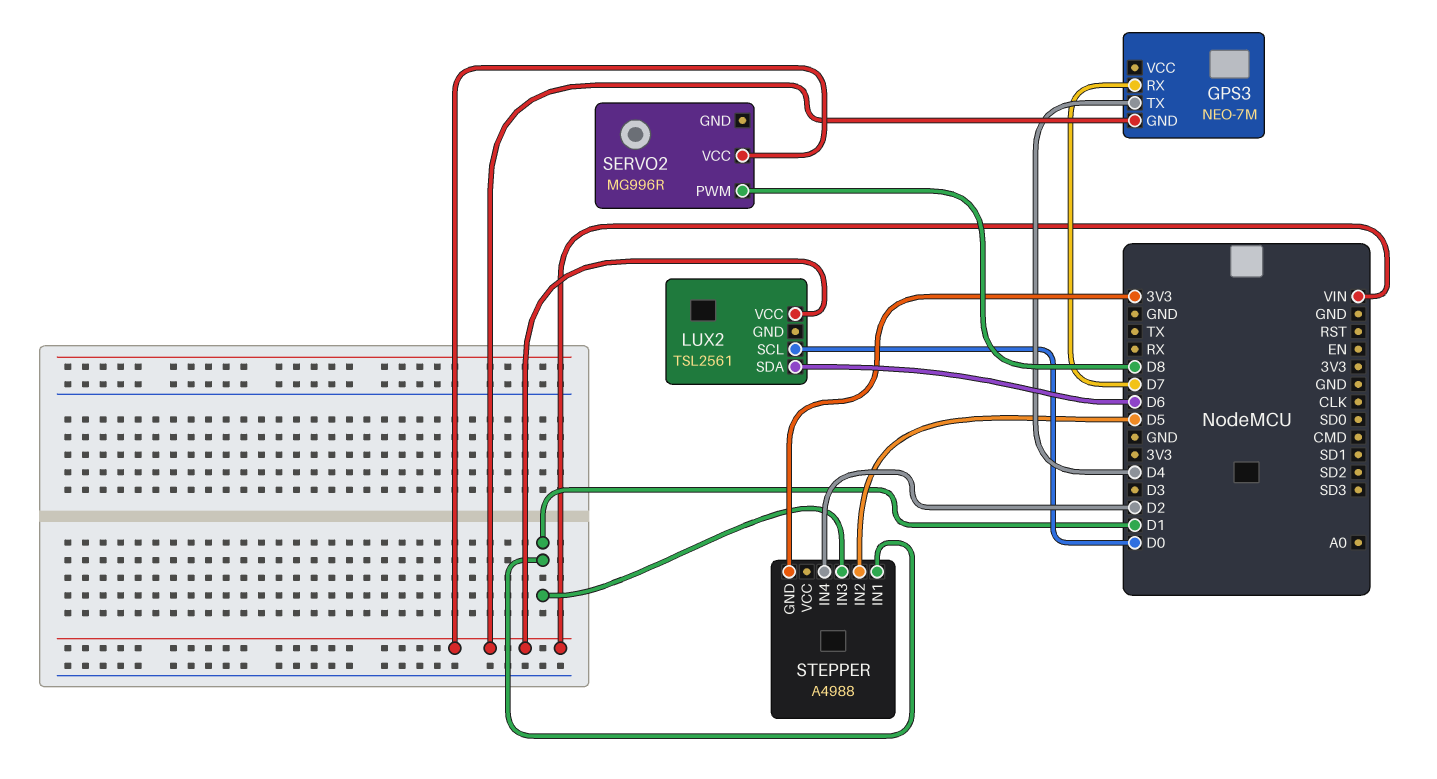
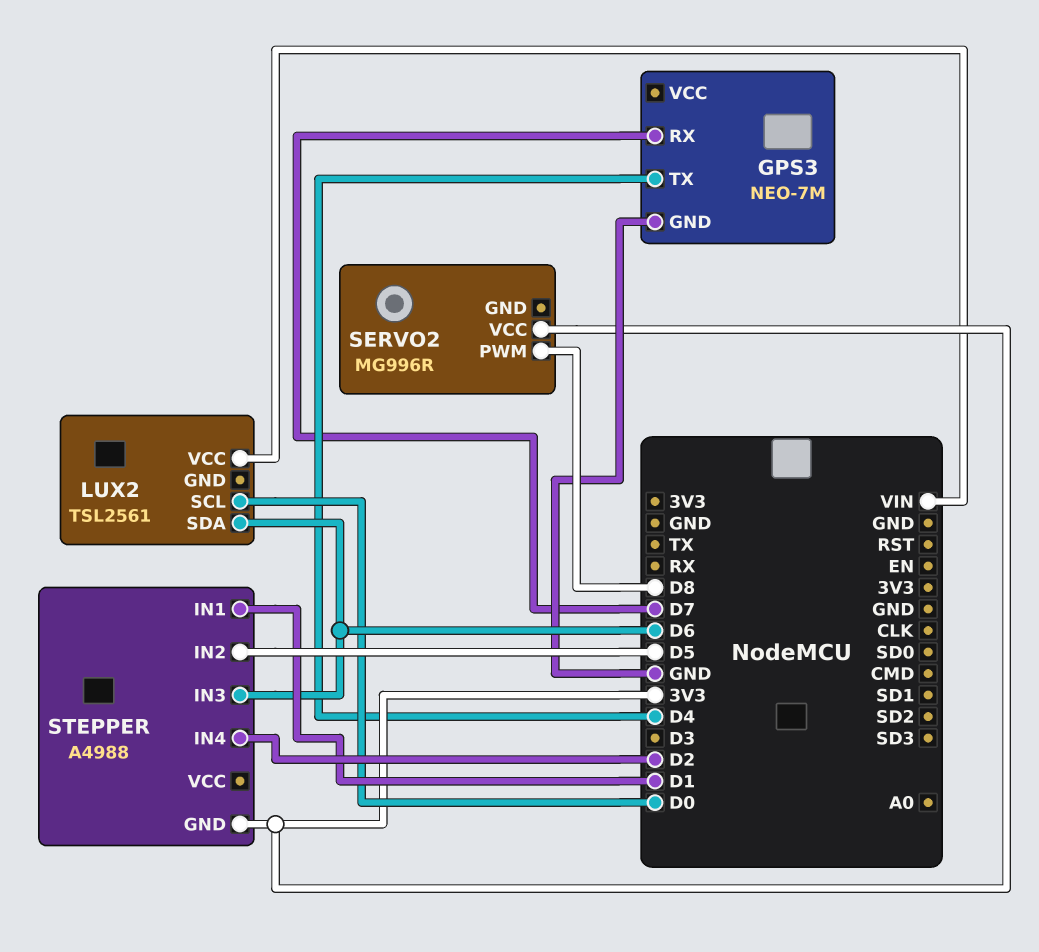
GPS3 pin GND: VIN -> GND
SERVO2 pin VCC: VIN -> 3V3
STEPPER pin IN3: D1 -> D6

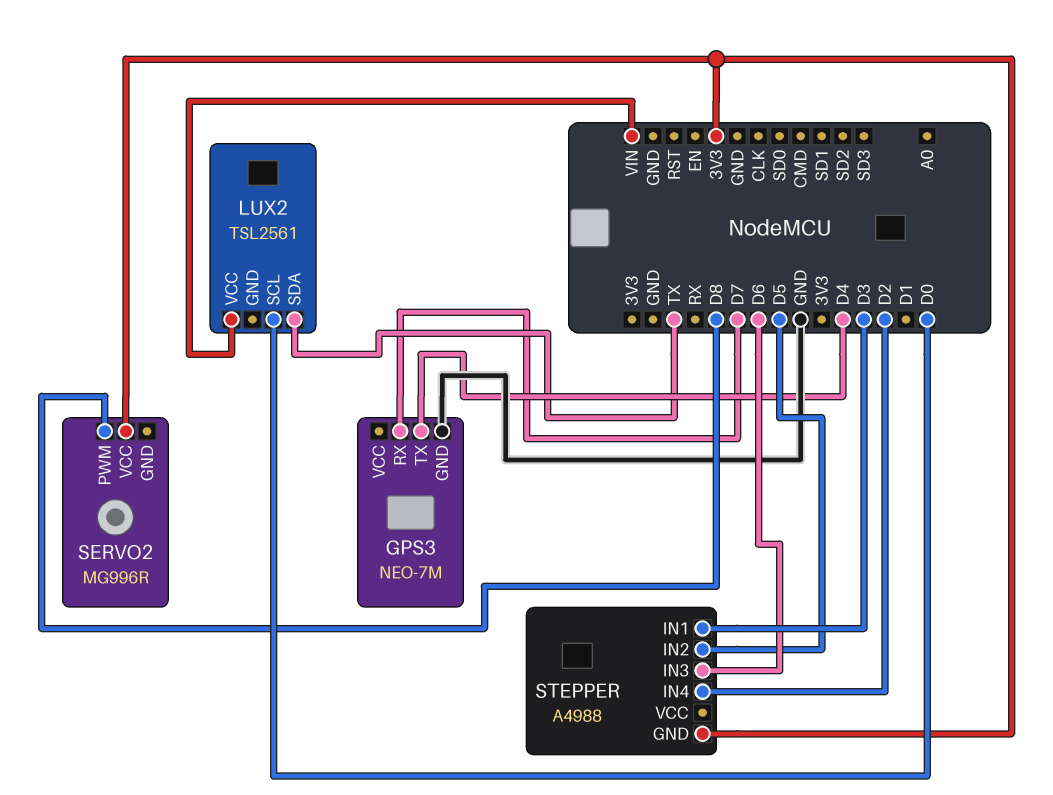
LUX2 pin SDA: D6 -> TX
STEPPER pin IN1: D1 -> D3

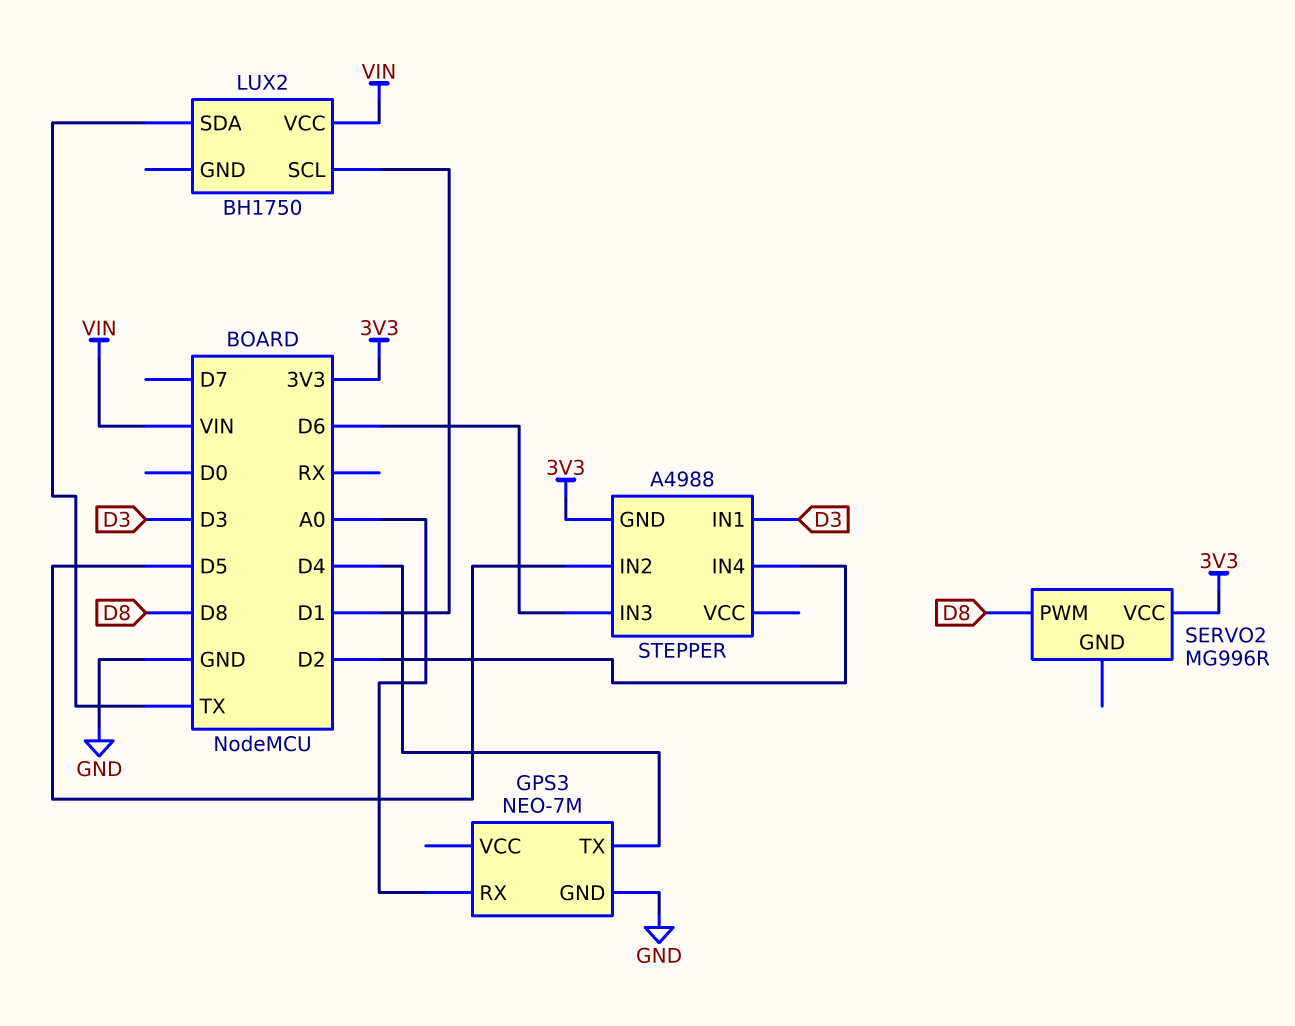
GPS3 pin RX: D7 -> A0
LUX2: TSL2561 -> BH1750
LUX2 pin SCL: D0 -> D1

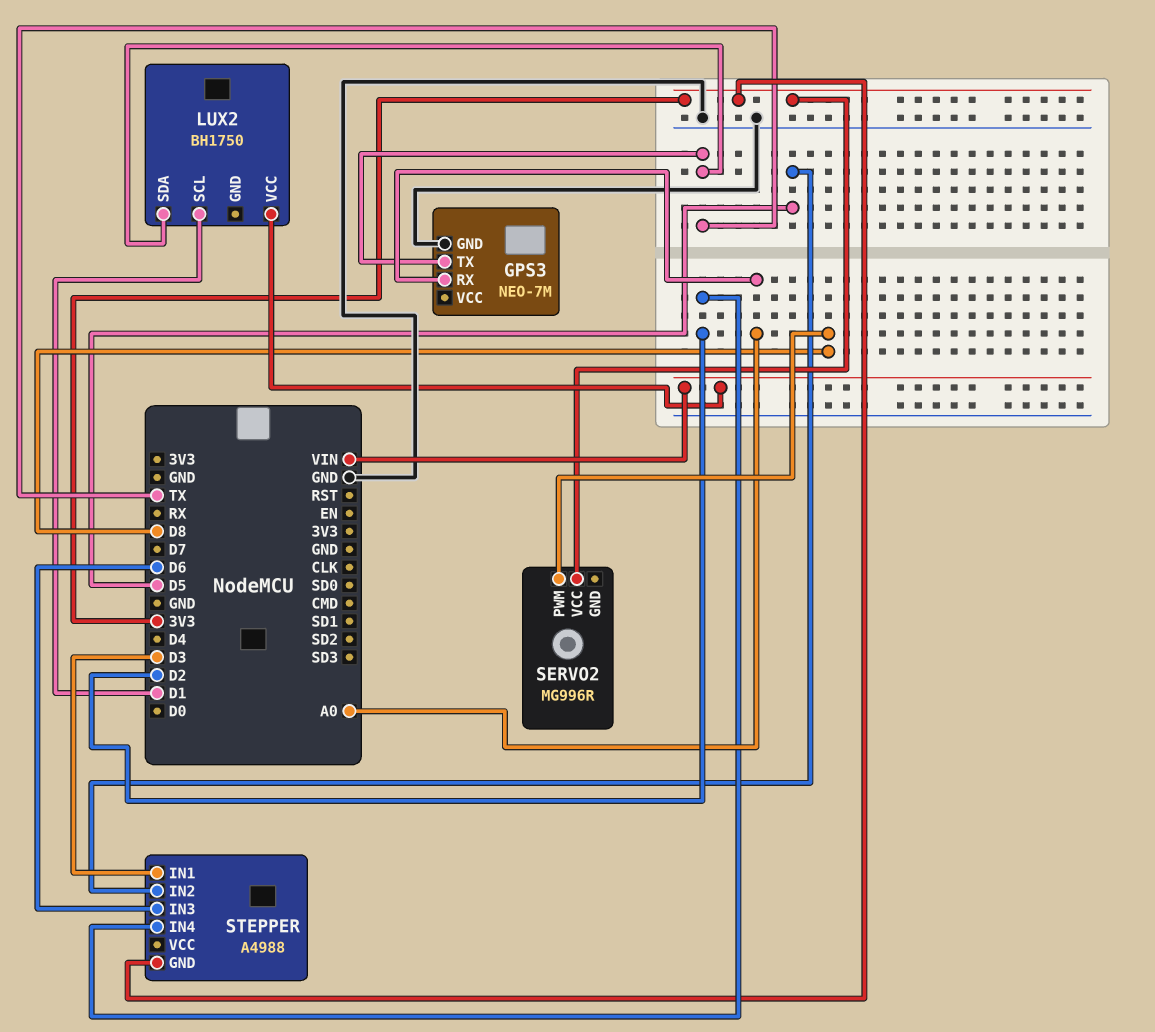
GPS3 pin TX: D4 -> TX

